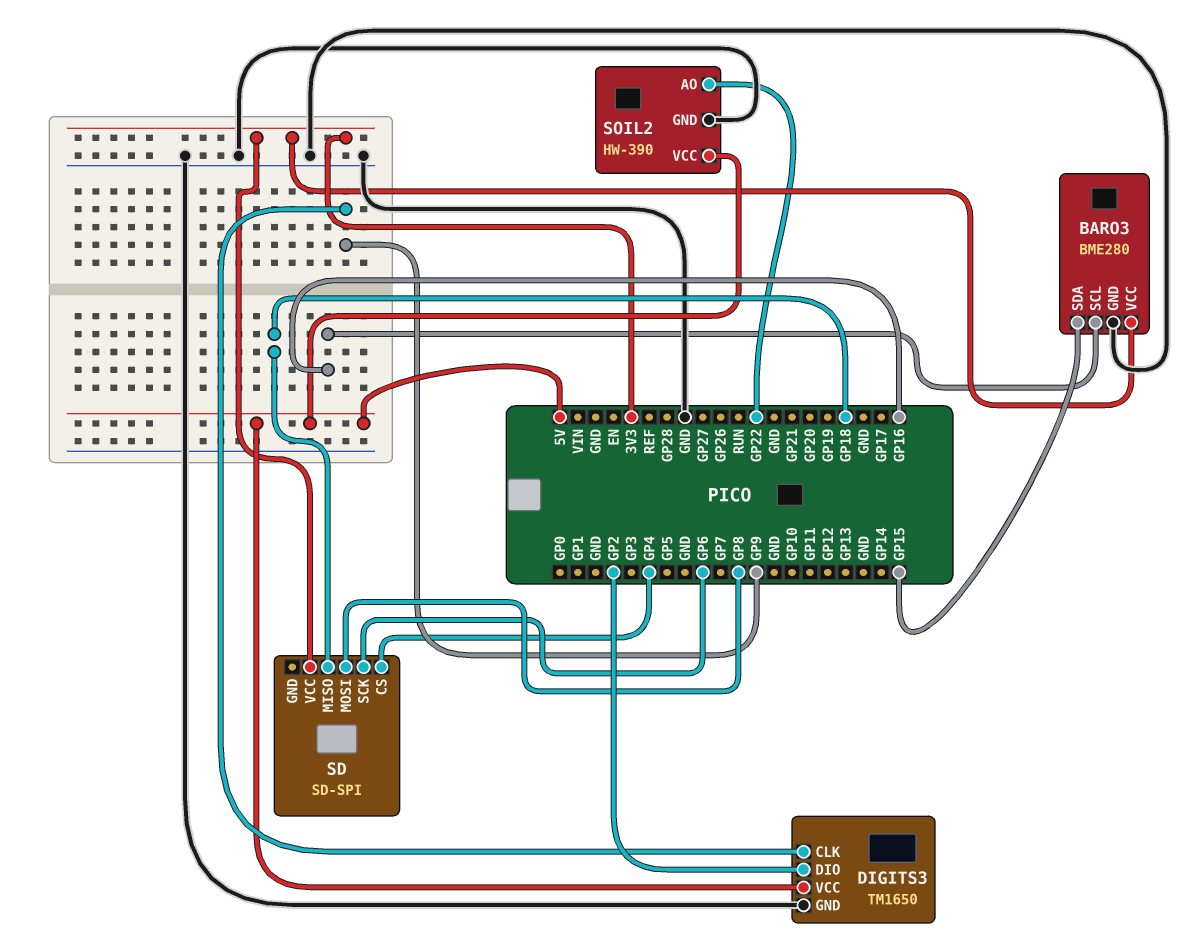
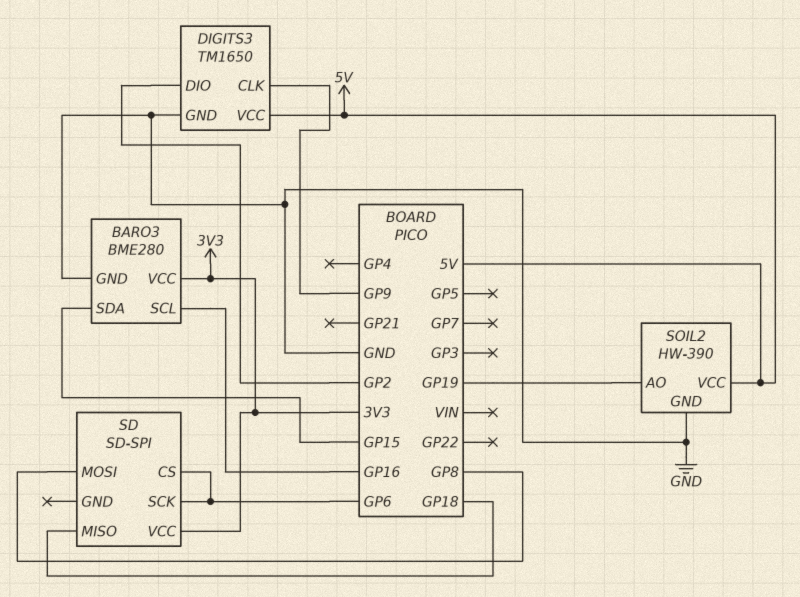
SD pin CS: GP4 -> GP6
SOIL2 pin AO: GP22 -> GP19

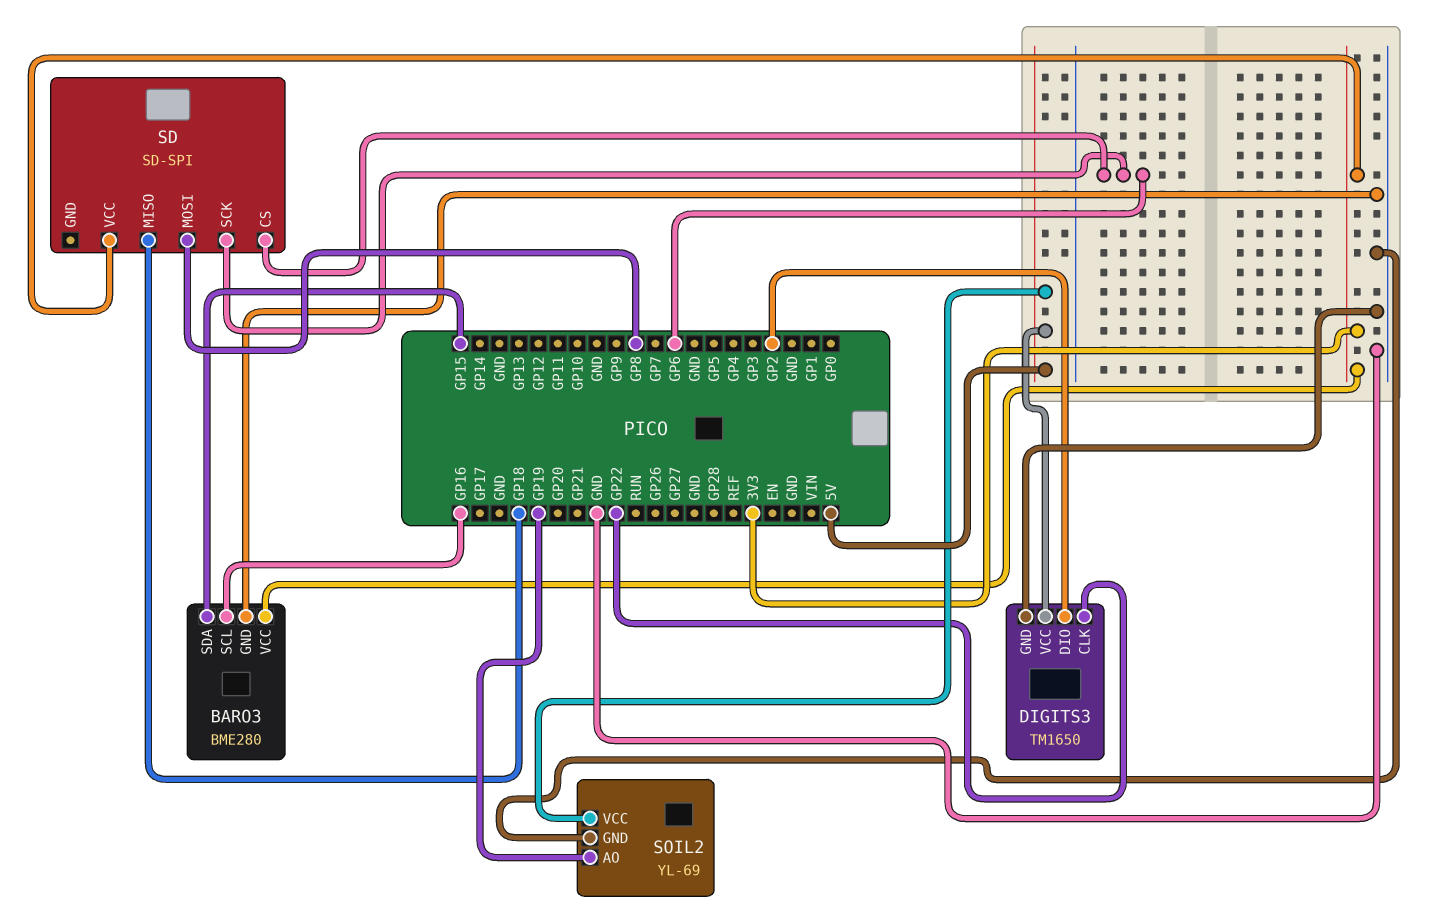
DIGITS3 pin CLK: GP9 -> GP22
SOIL2: HW-390 -> YL-69

